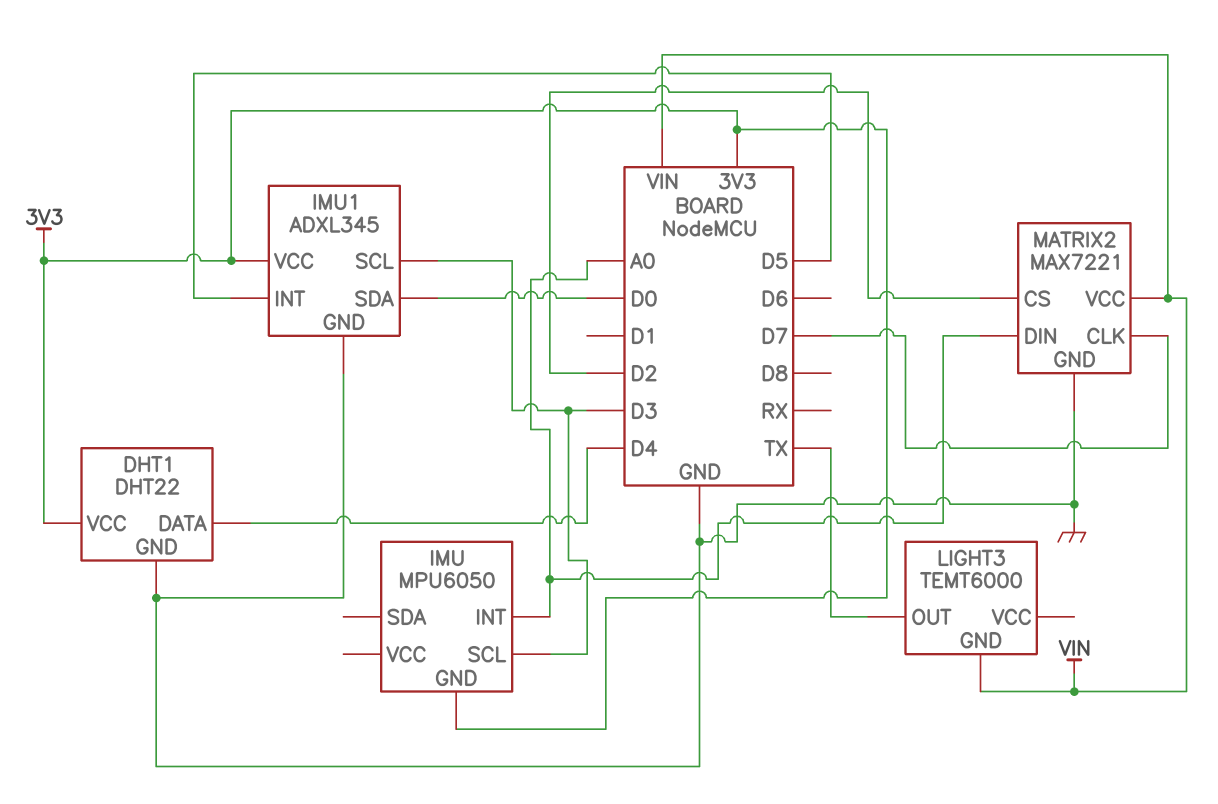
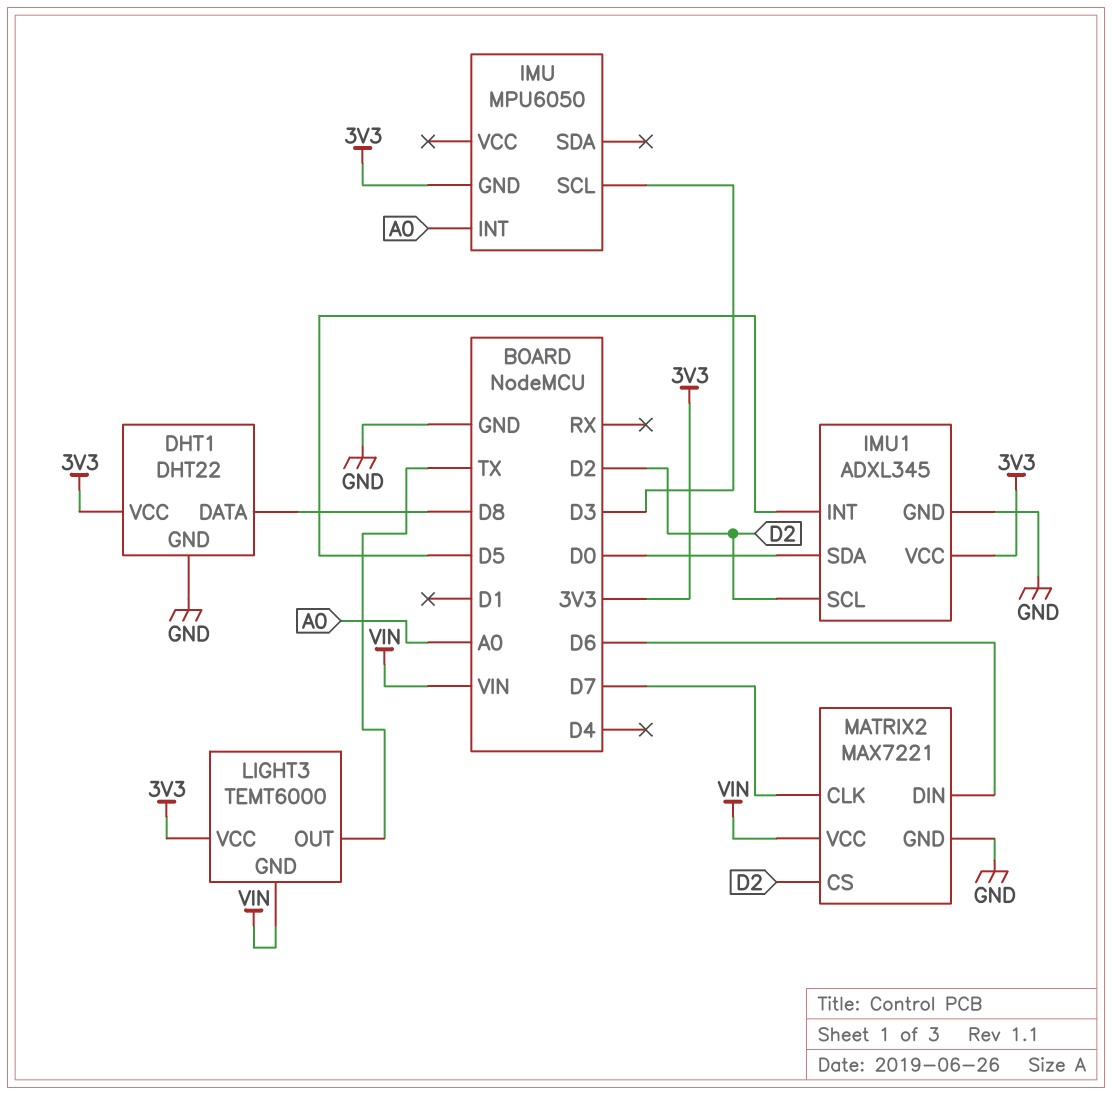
DHT1 pin DATA: D4 -> D8
IMU1 pin SCL: D3 -> D2
LIGHT3 pin VCC: none -> 3V3
MATRIX2 pin DIN: A0 -> D6

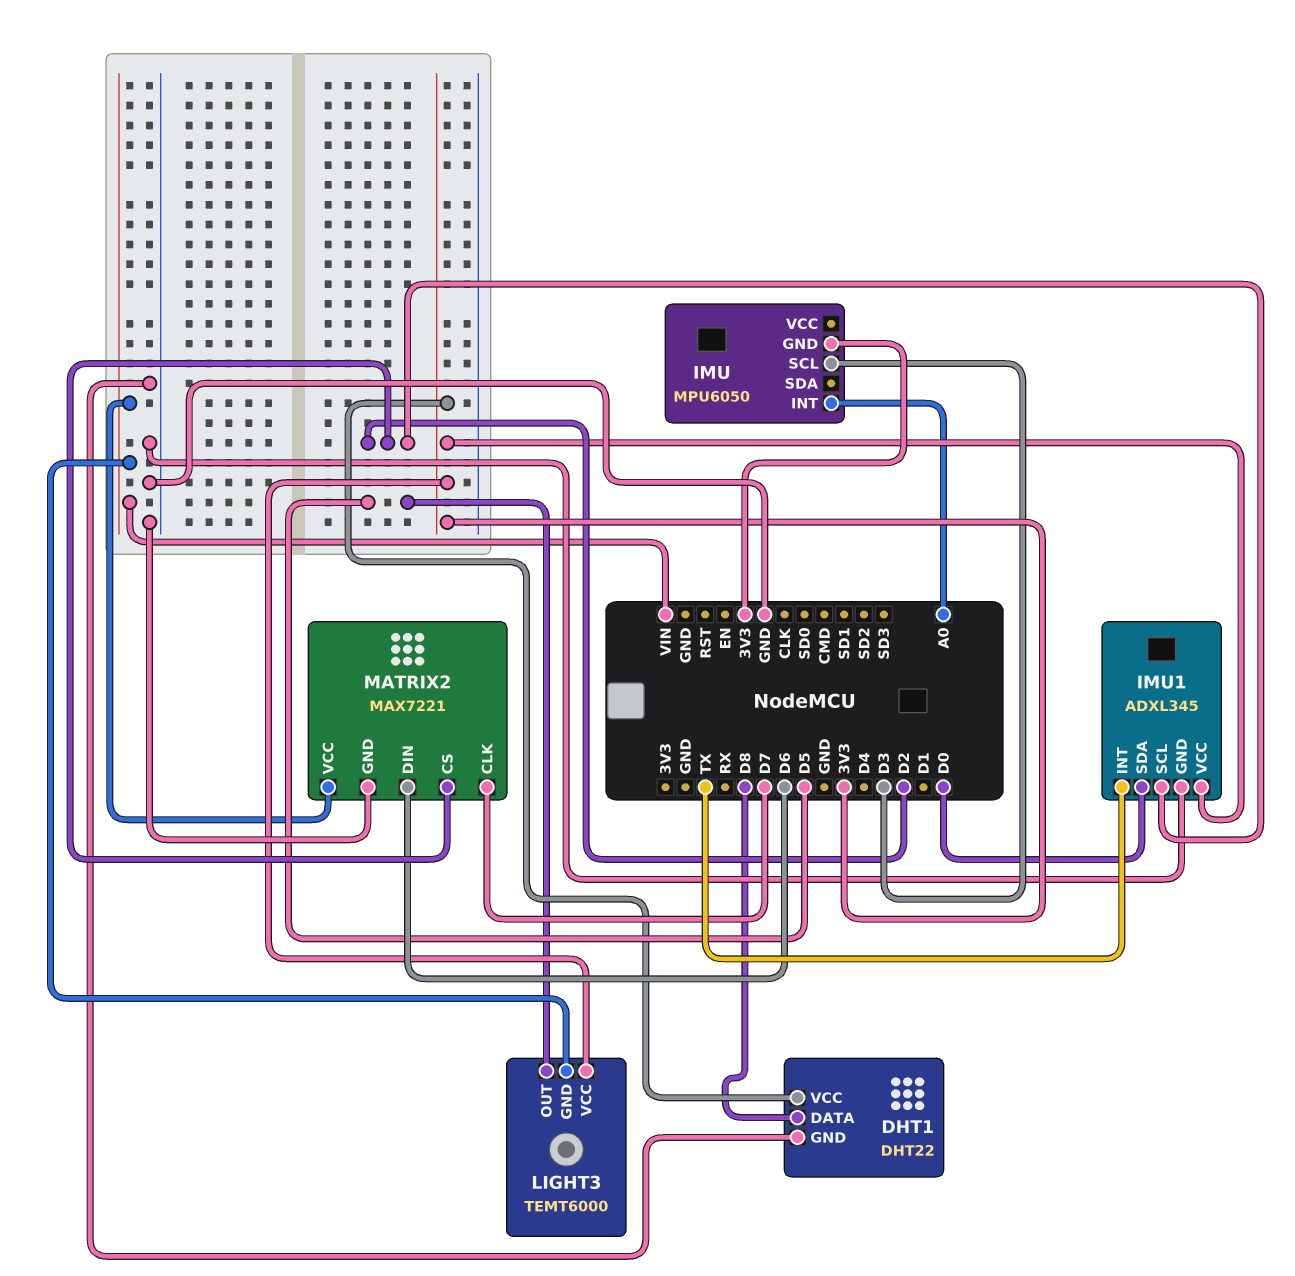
IMU1 pin INT: D5 -> TX
LIGHT3 pin OUT: TX -> D5

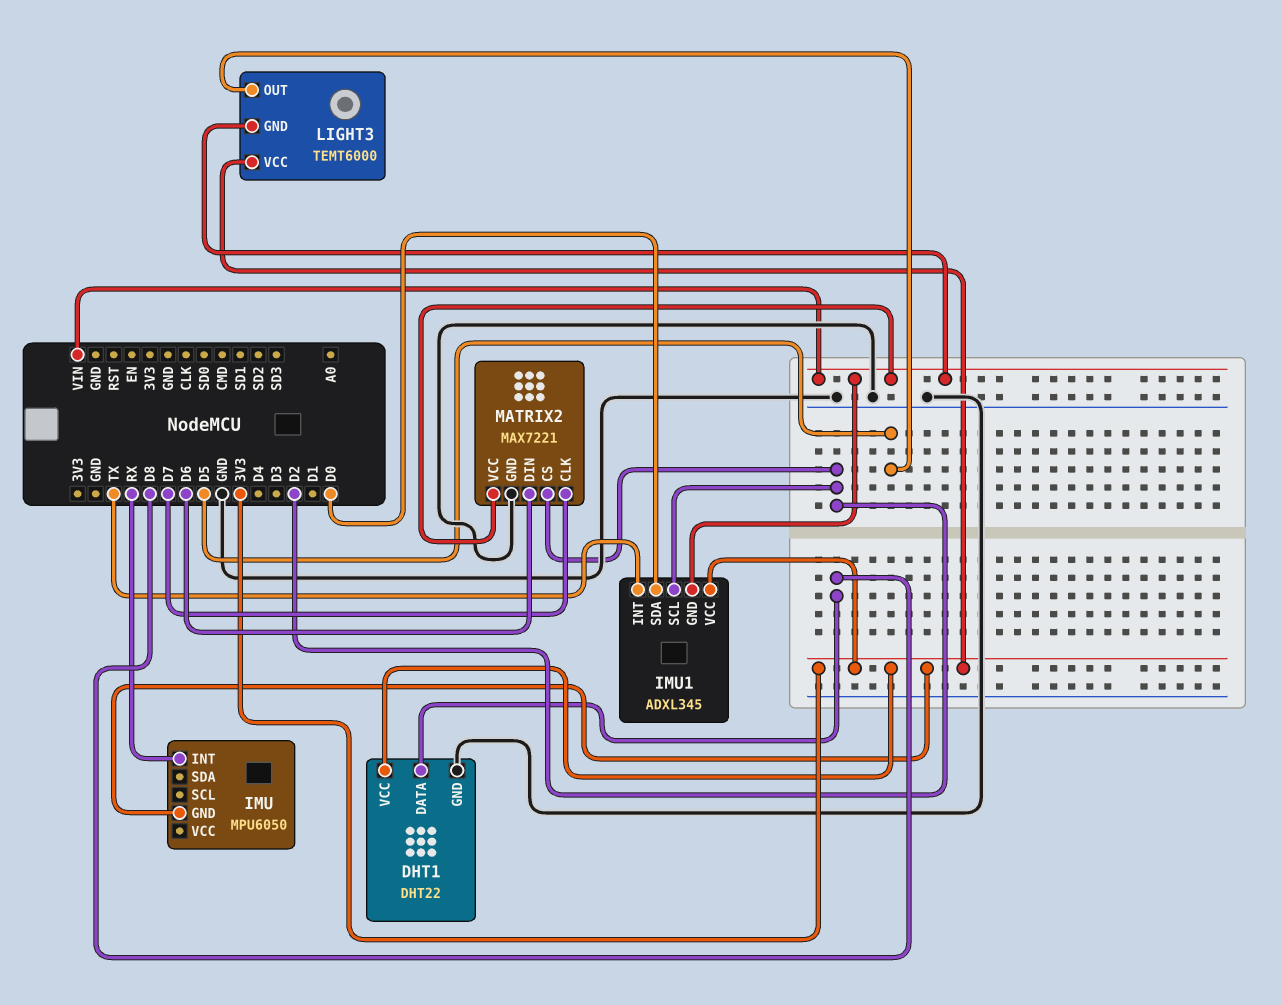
IMU pin INT: A0 -> RX
IMU pin SCL: D3 -> none
IMU1 pin GND: GND -> VIN

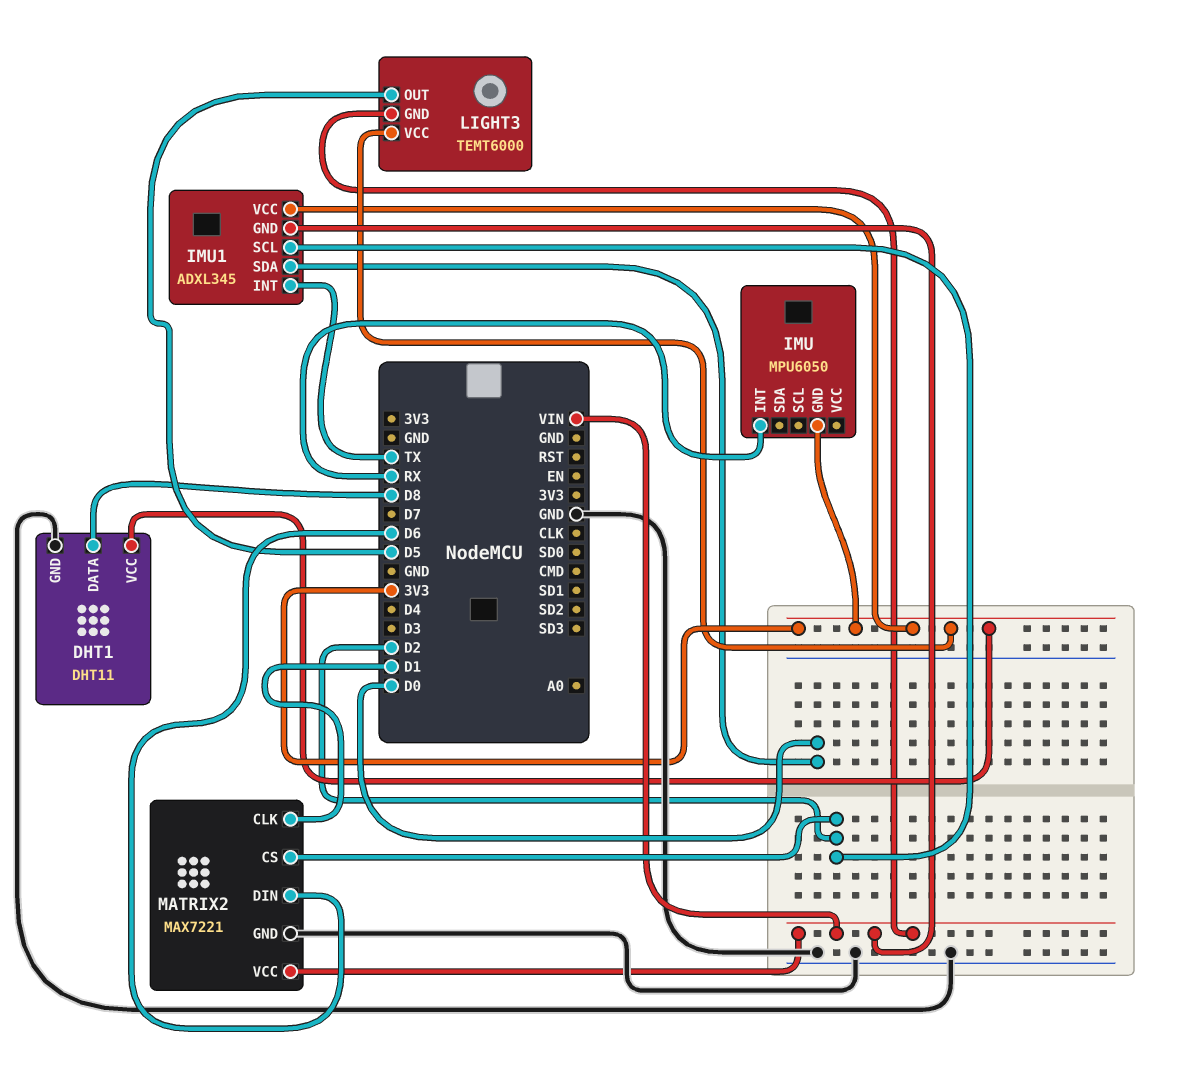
DHT1: DHT22 -> DHT11
MATRIX2 pin CLK: D7 -> D1

